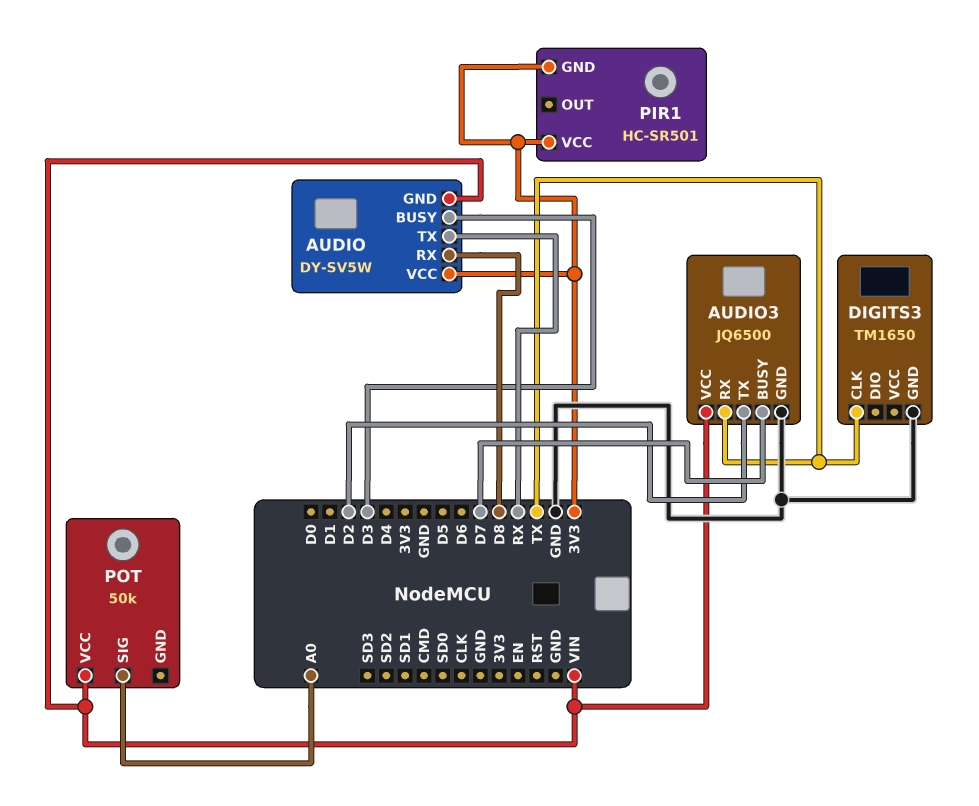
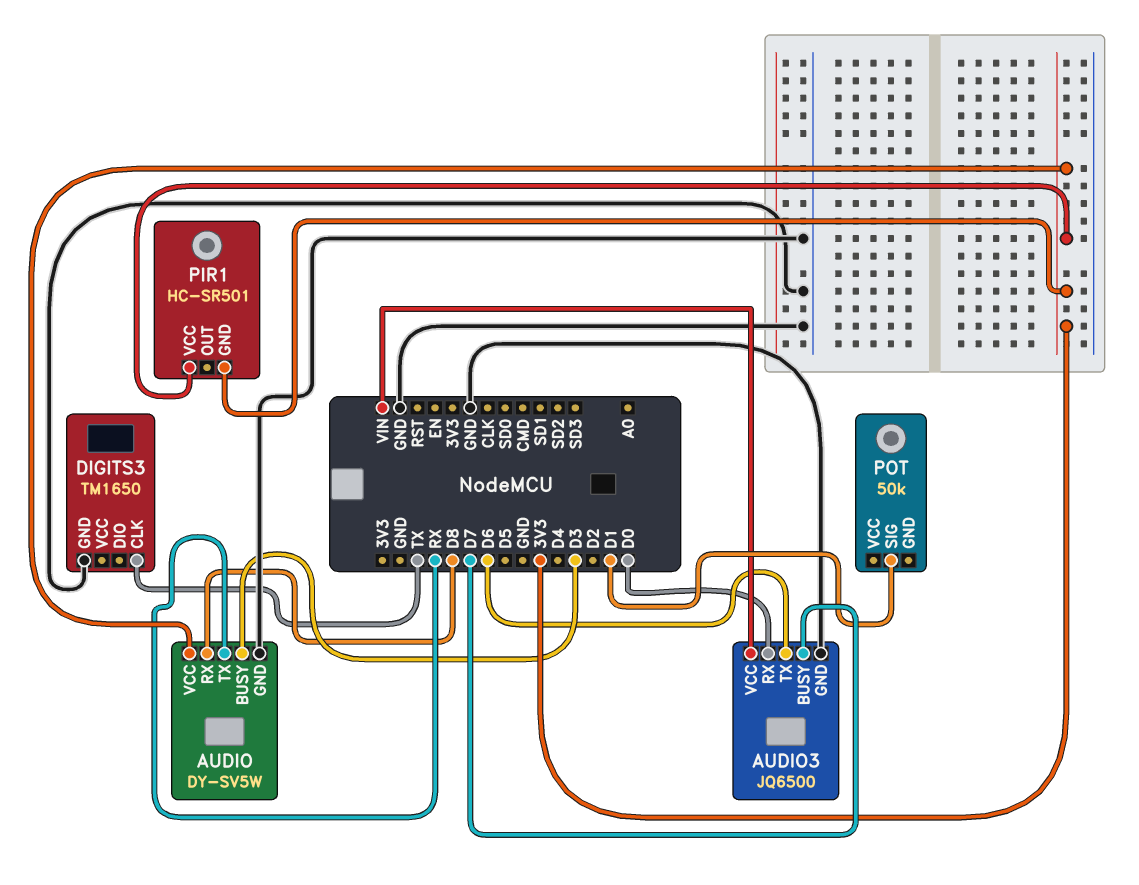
AUDIO pin GND: VIN -> GND
AUDIO3 pin RX: TX -> D0
AUDIO3 pin TX: D2 -> D6
POT pin SIG: A0 -> D1
POT pin VCC: VIN -> none

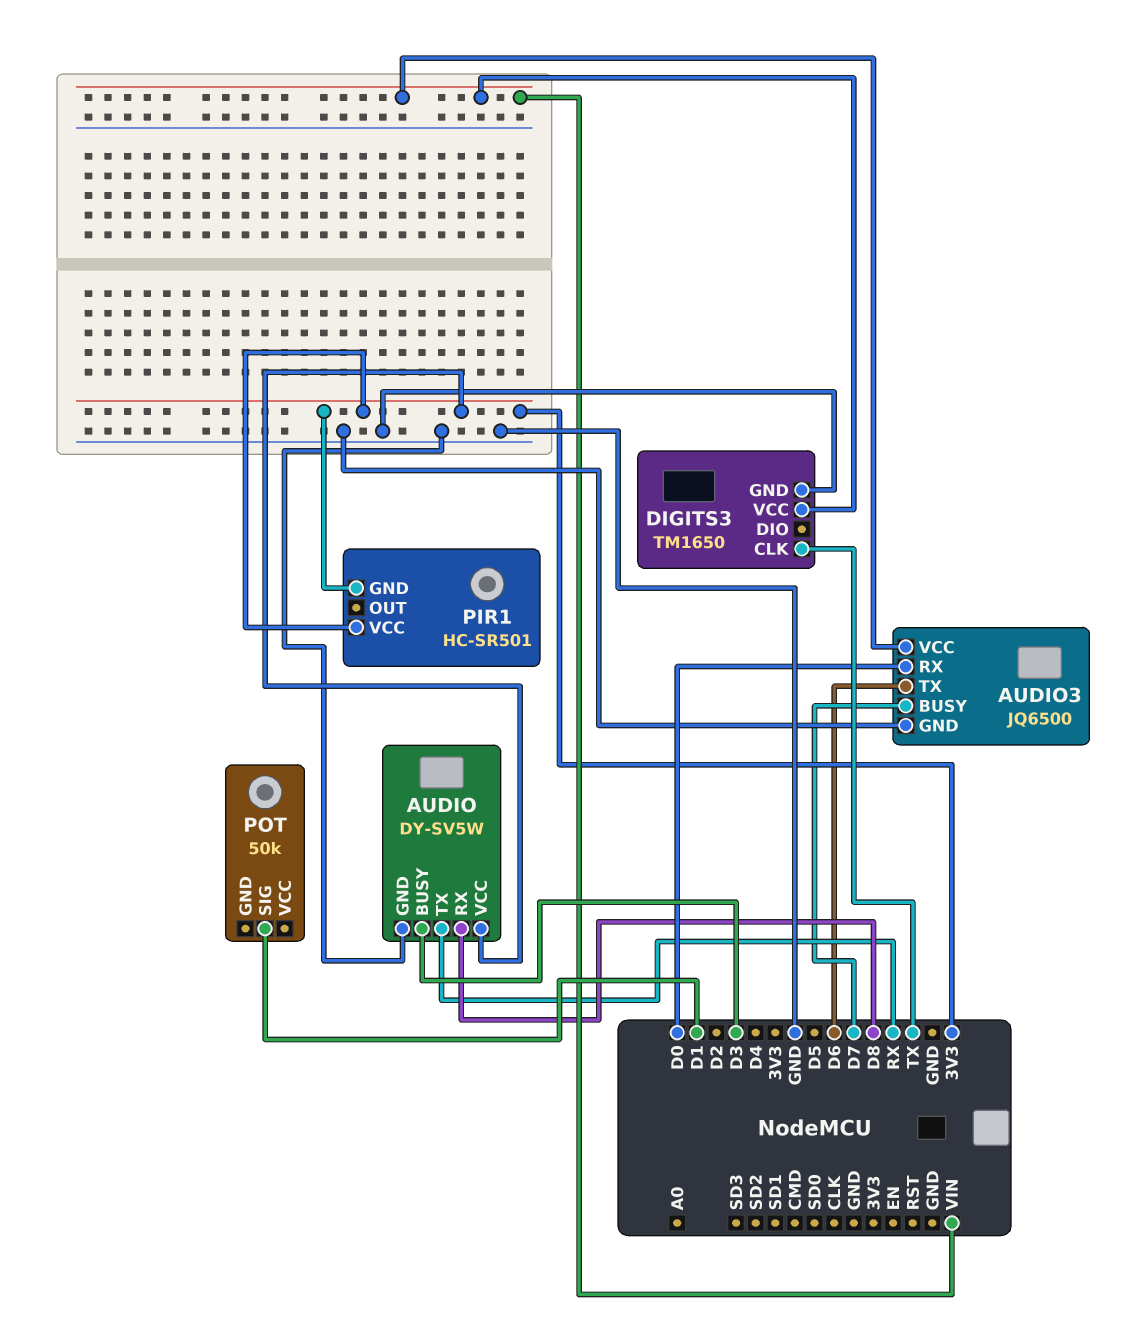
DIGITS3 pin VCC: none -> VIN

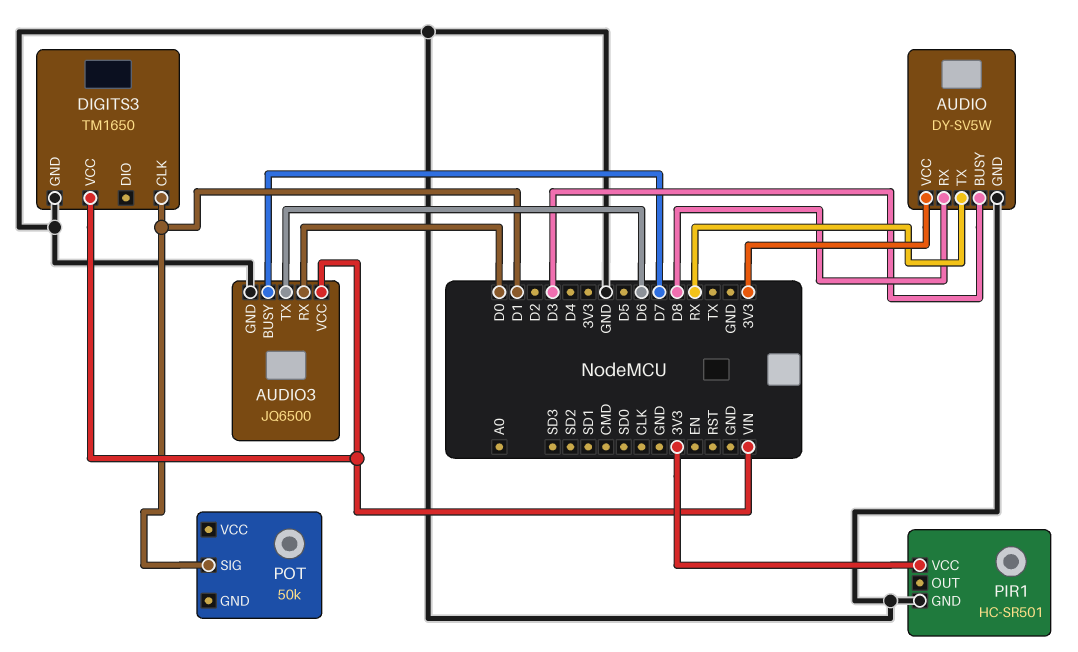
DIGITS3 pin CLK: TX -> D1
PIR1 pin GND: 3V3 -> GND

